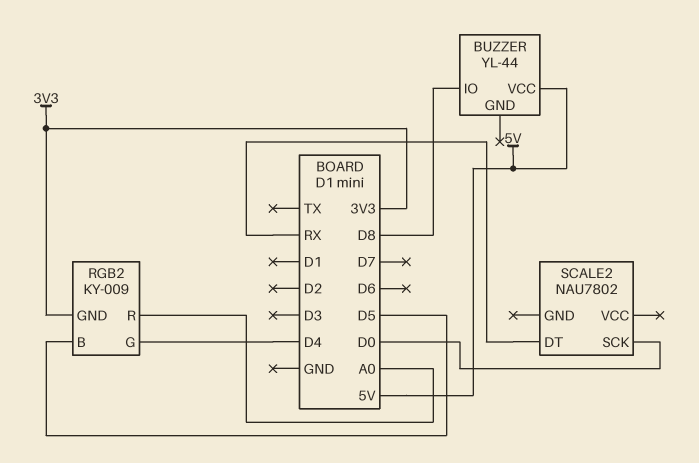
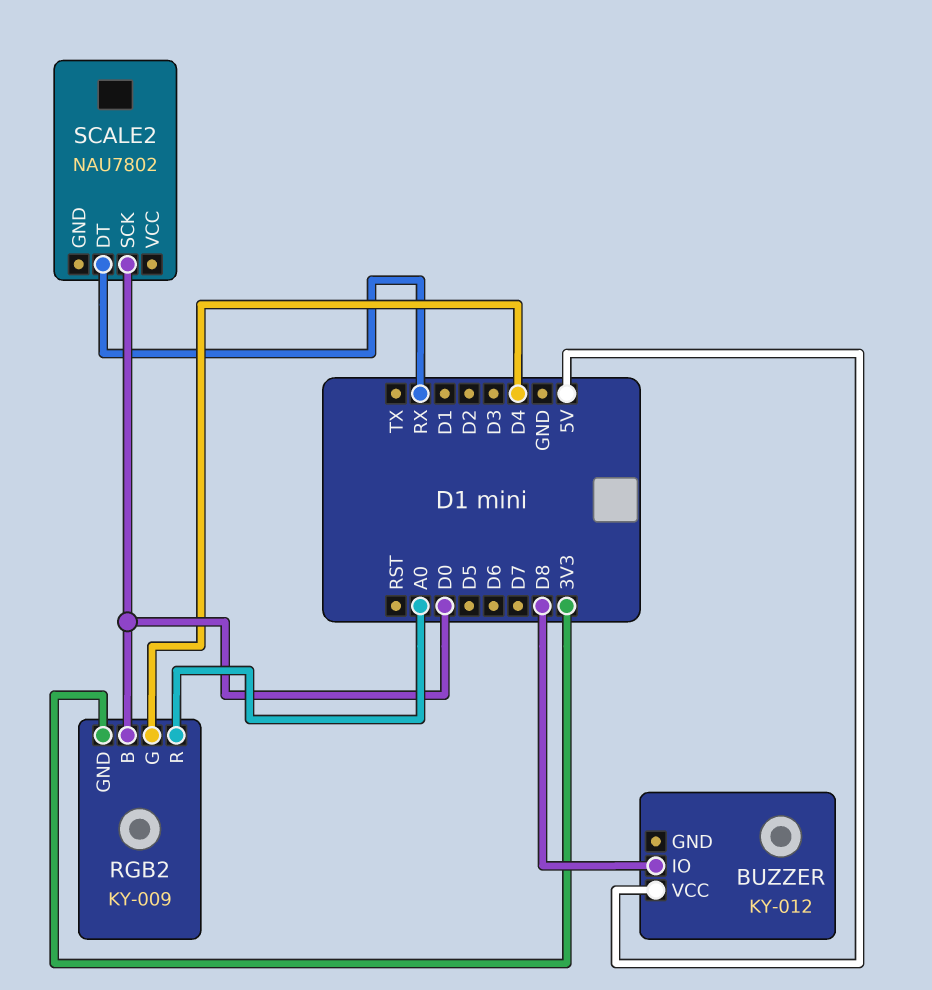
BUZZER: YL-44 -> KY-012
RGB2 pin B: D5 -> D0

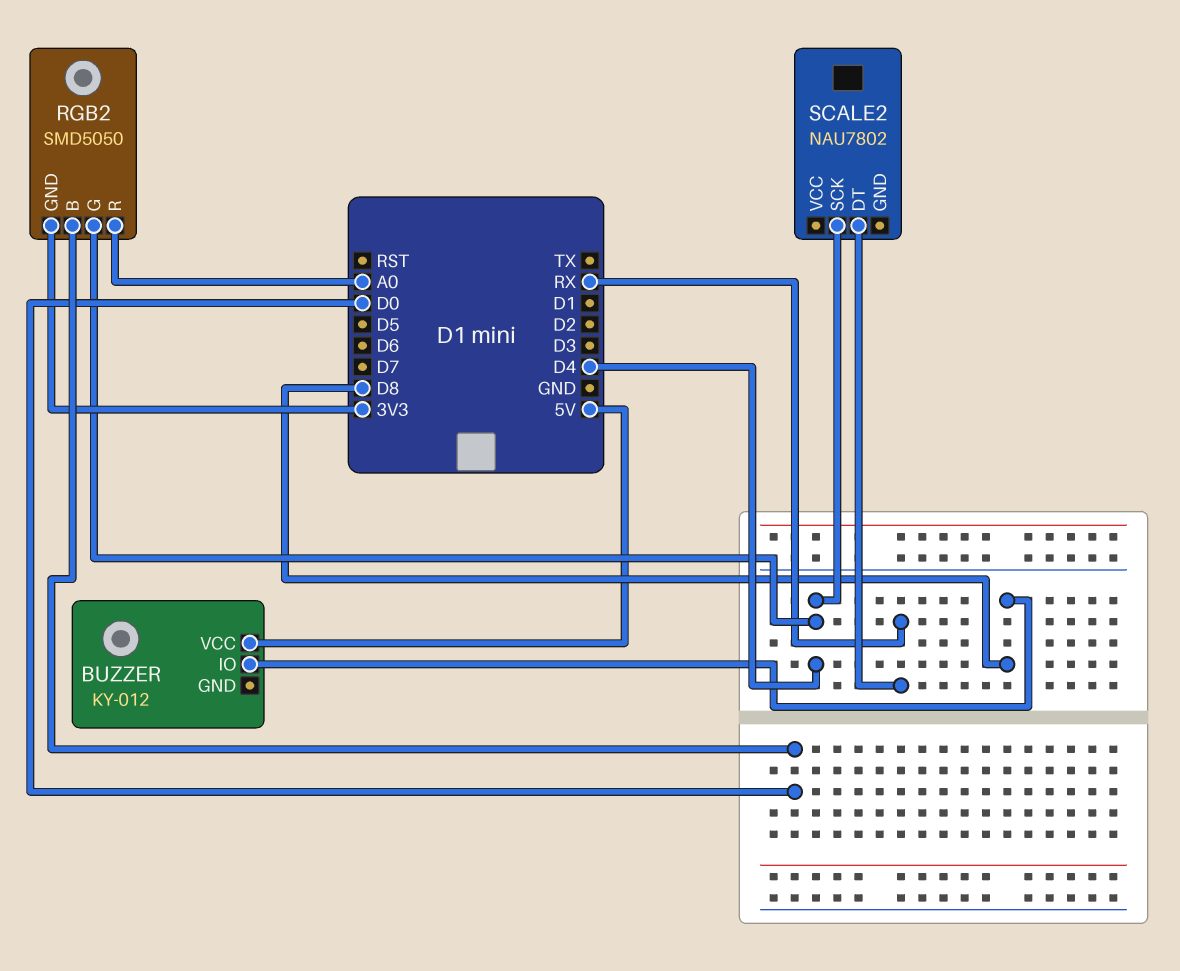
RGB2: KY-009 -> SMD5050
SCALE2 pin SCK: D0 -> D4

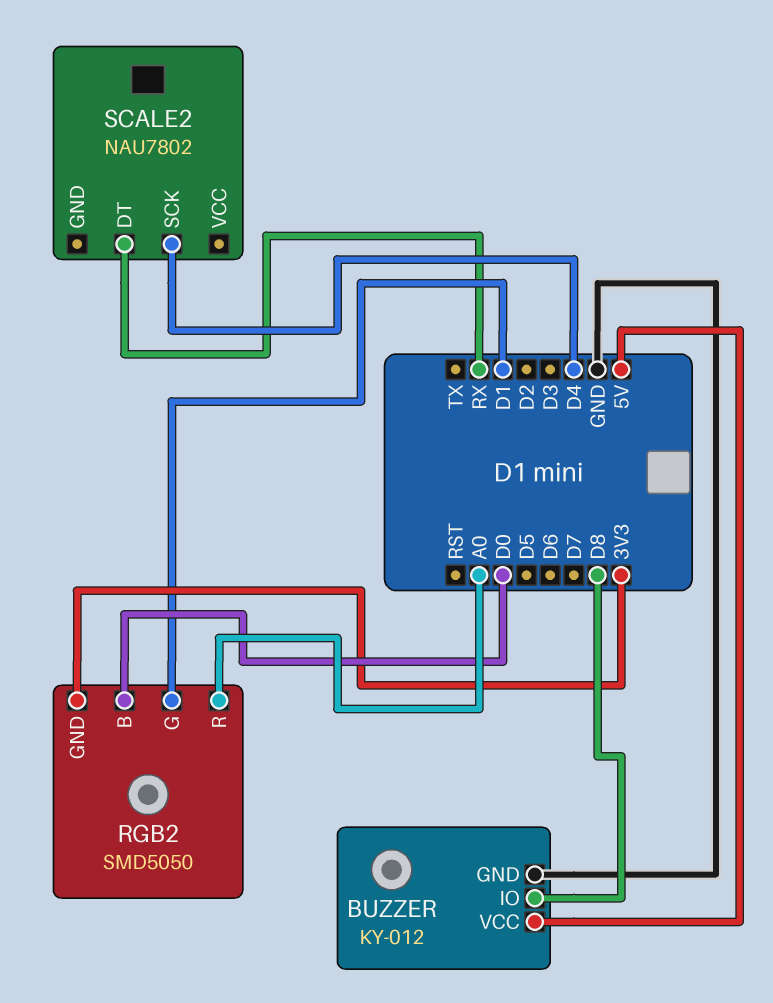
BUZZER pin GND: none -> GND
RGB2 pin G: D4 -> D1

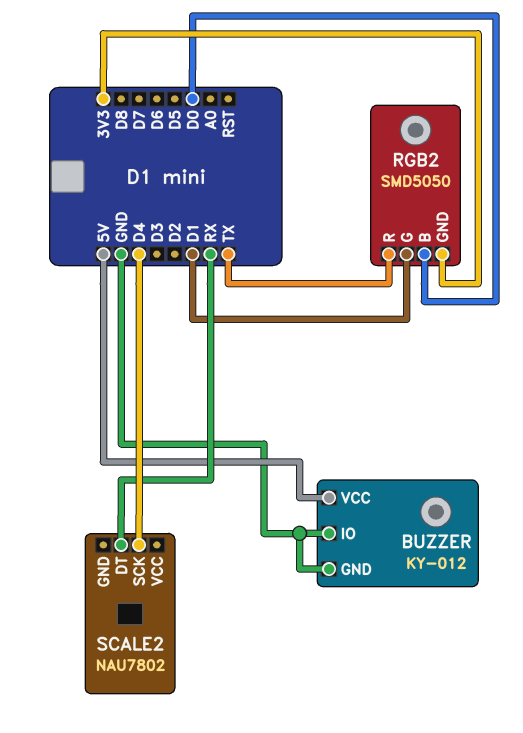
BUZZER pin IO: D8 -> GND
RGB2 pin R: A0 -> TX

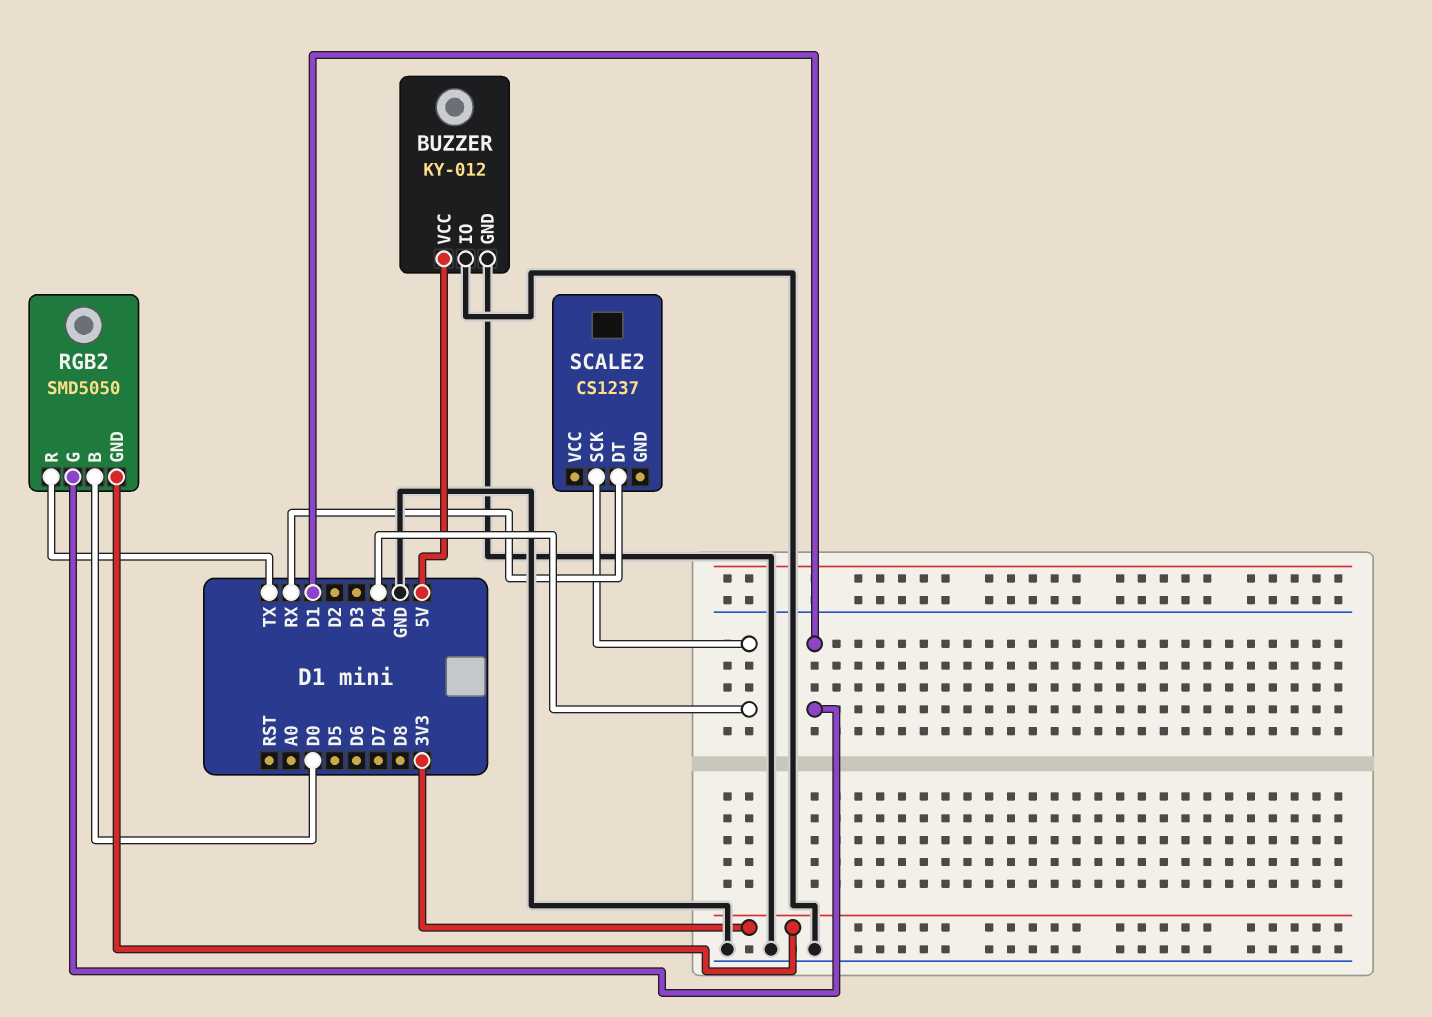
SCALE2: NAU7802 -> CS1237

